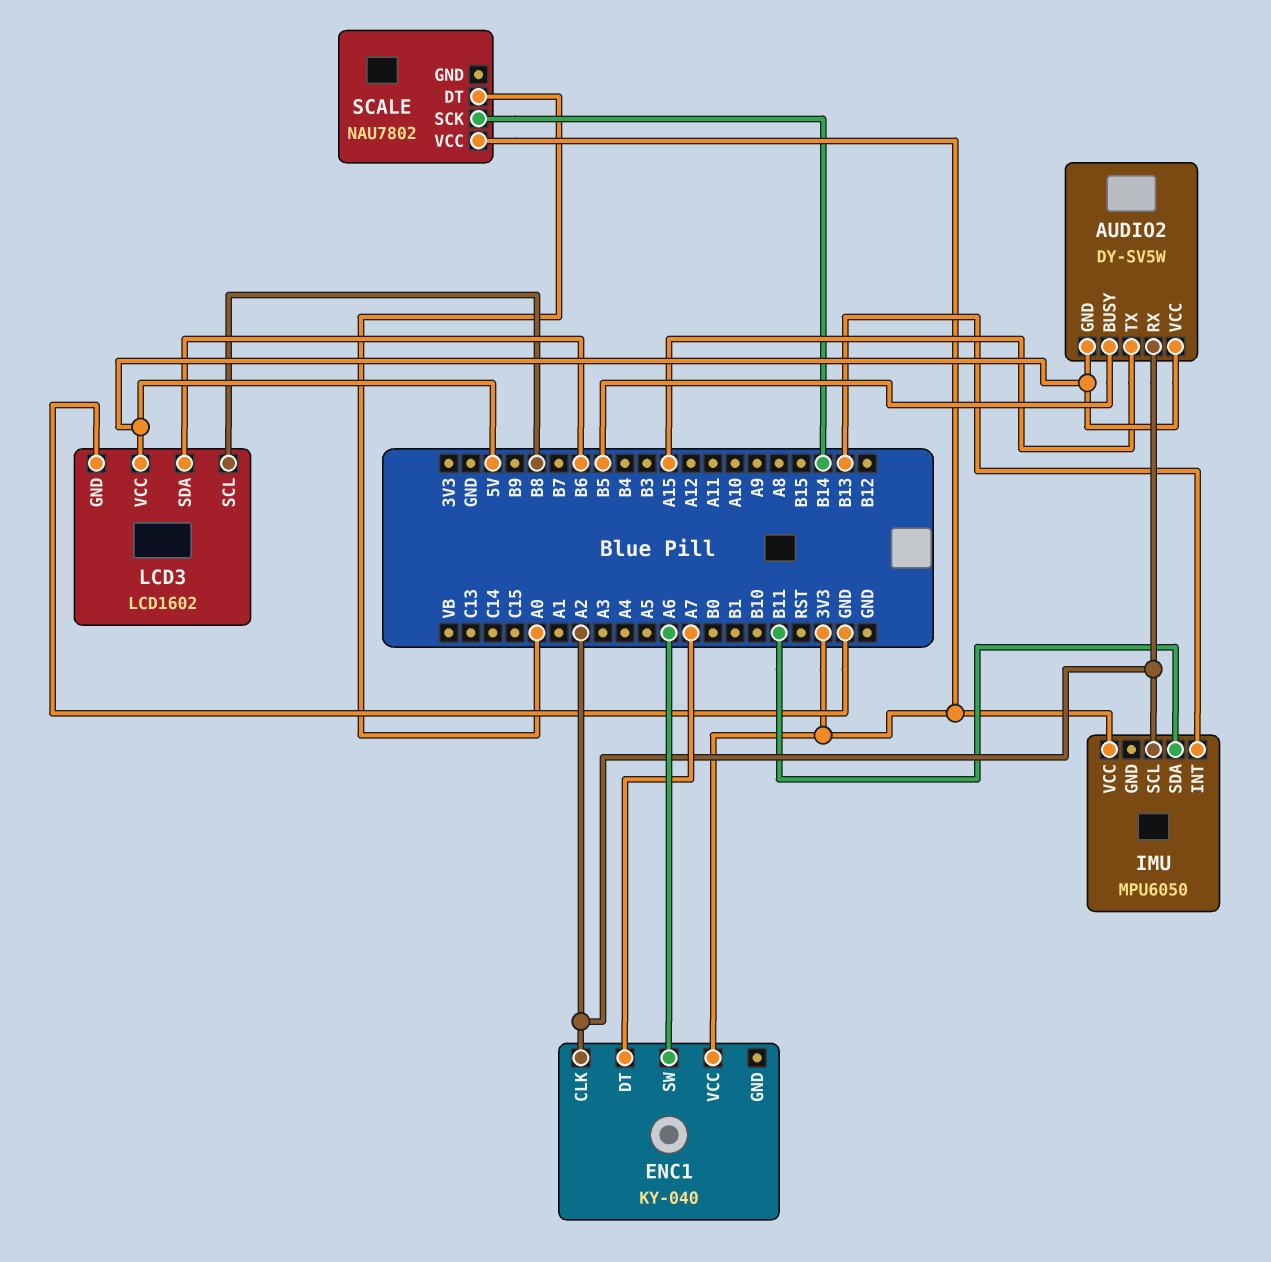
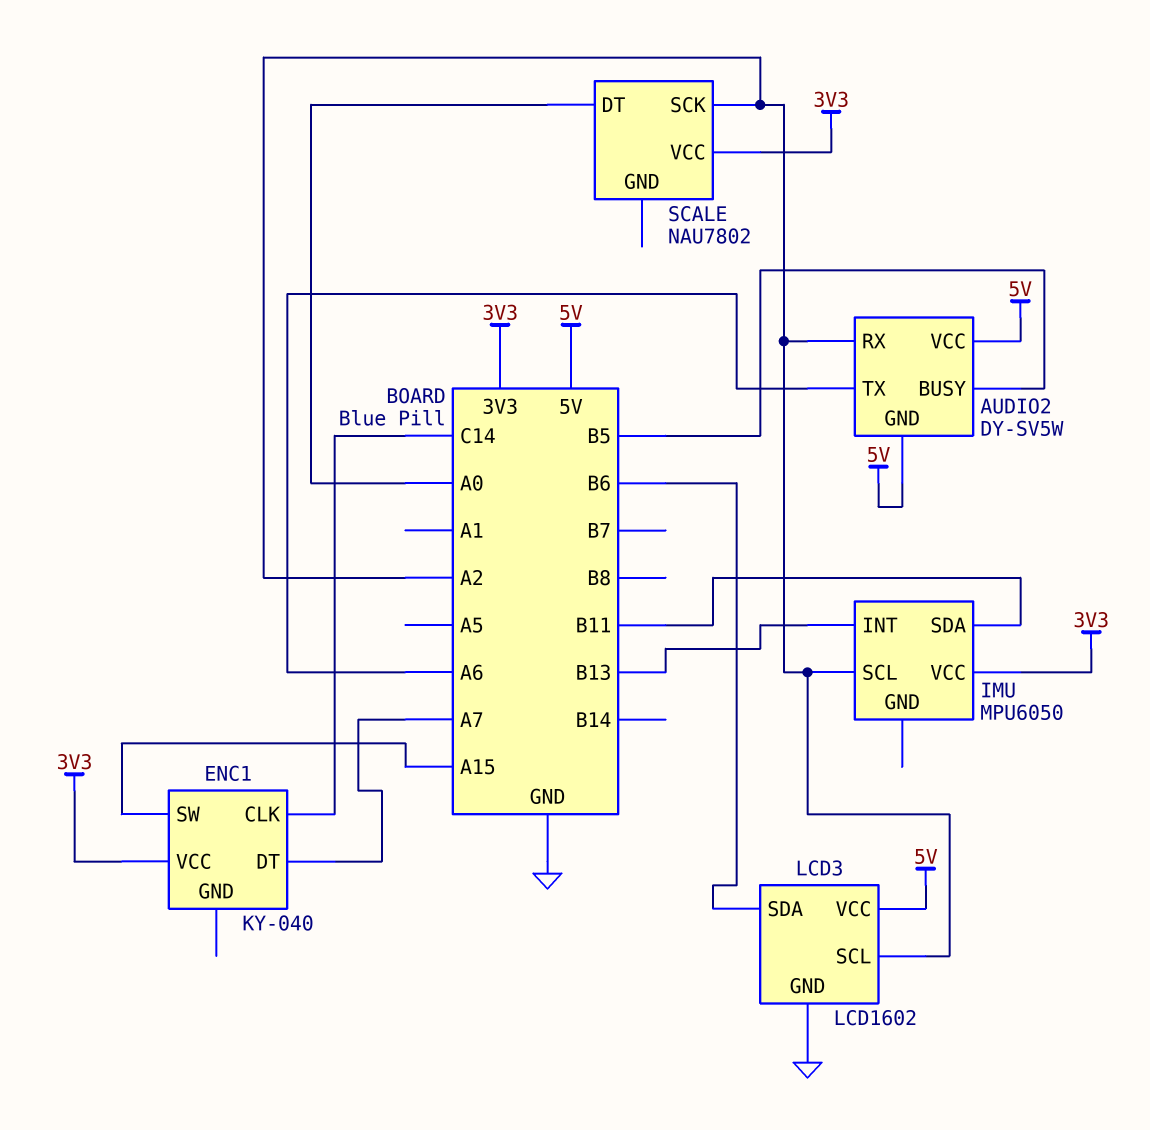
AUDIO2 pin TX: A15 -> A6
ENC1 pin CLK: A2 -> C14
ENC1 pin SW: A6 -> A15
LCD3 pin SCL: B8 -> A2
SCALE pin SCK: B14 -> A2

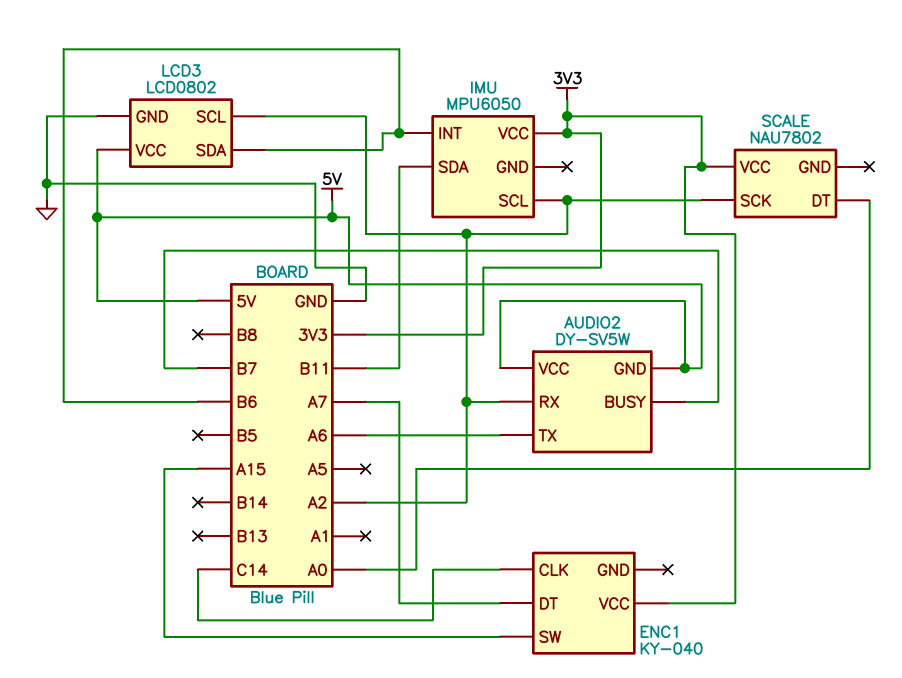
AUDIO2 pin BUSY: B5 -> B7
IMU pin INT: B13 -> B6
LCD3: LCD1602 -> LCD0802

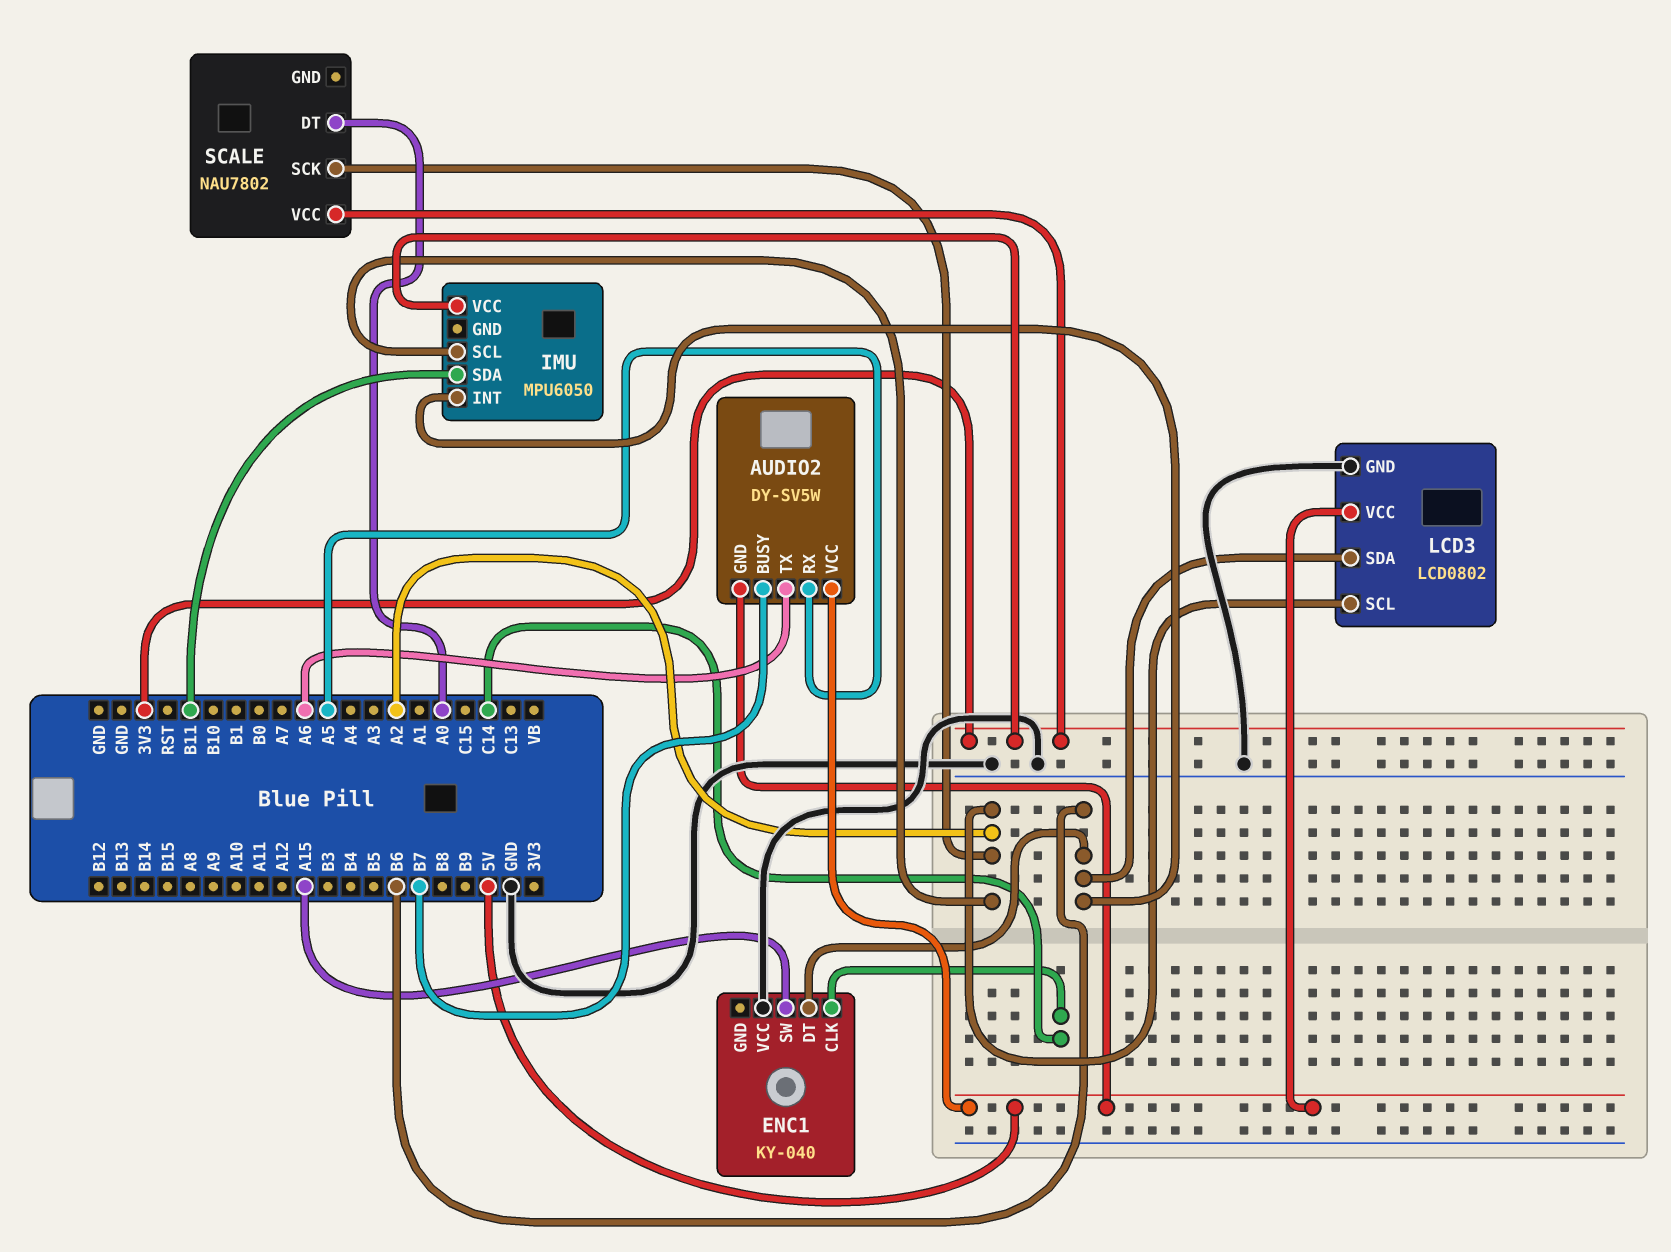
AUDIO2 pin RX: A2 -> A5
ENC1 pin DT: A7 -> B6
ENC1 pin VCC: 3V3 -> GND

